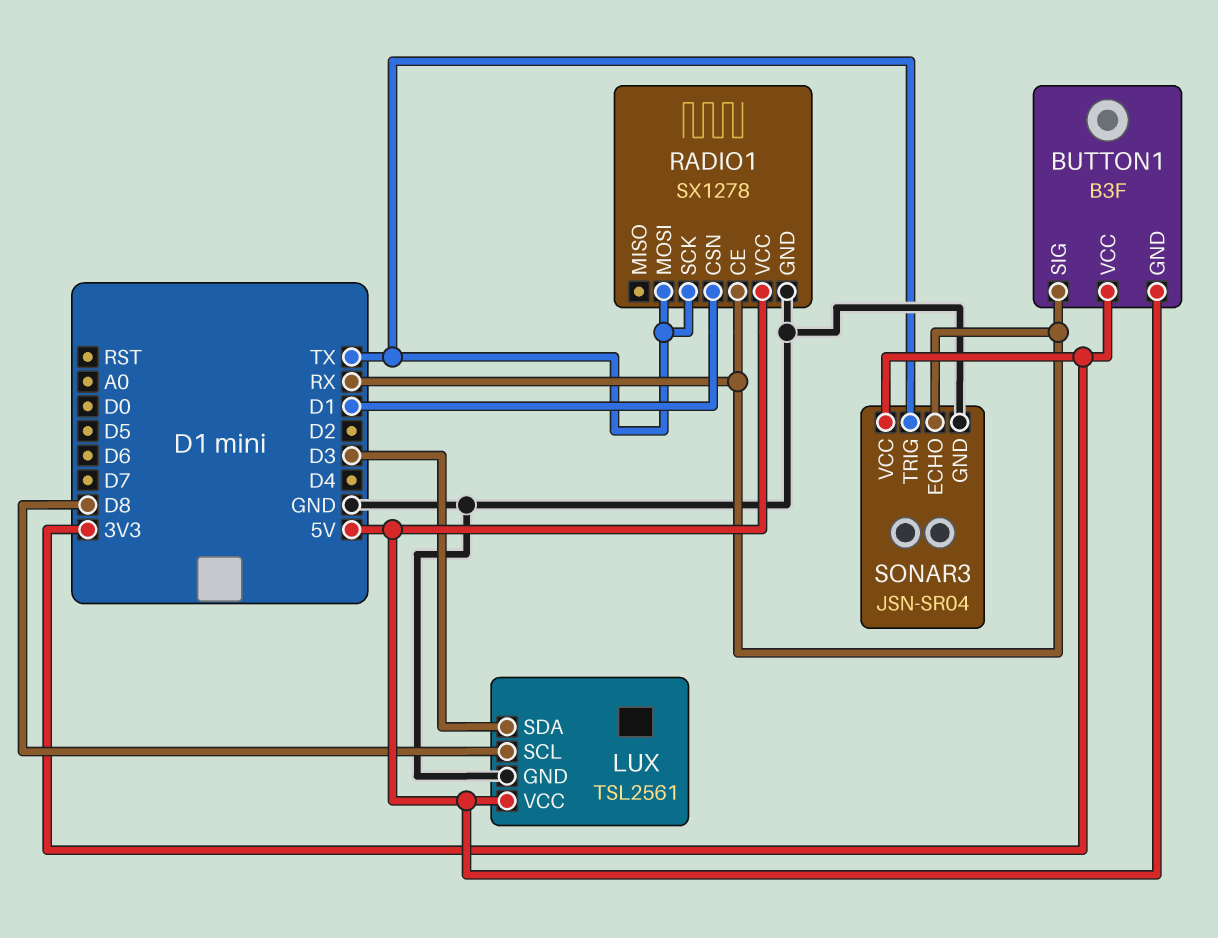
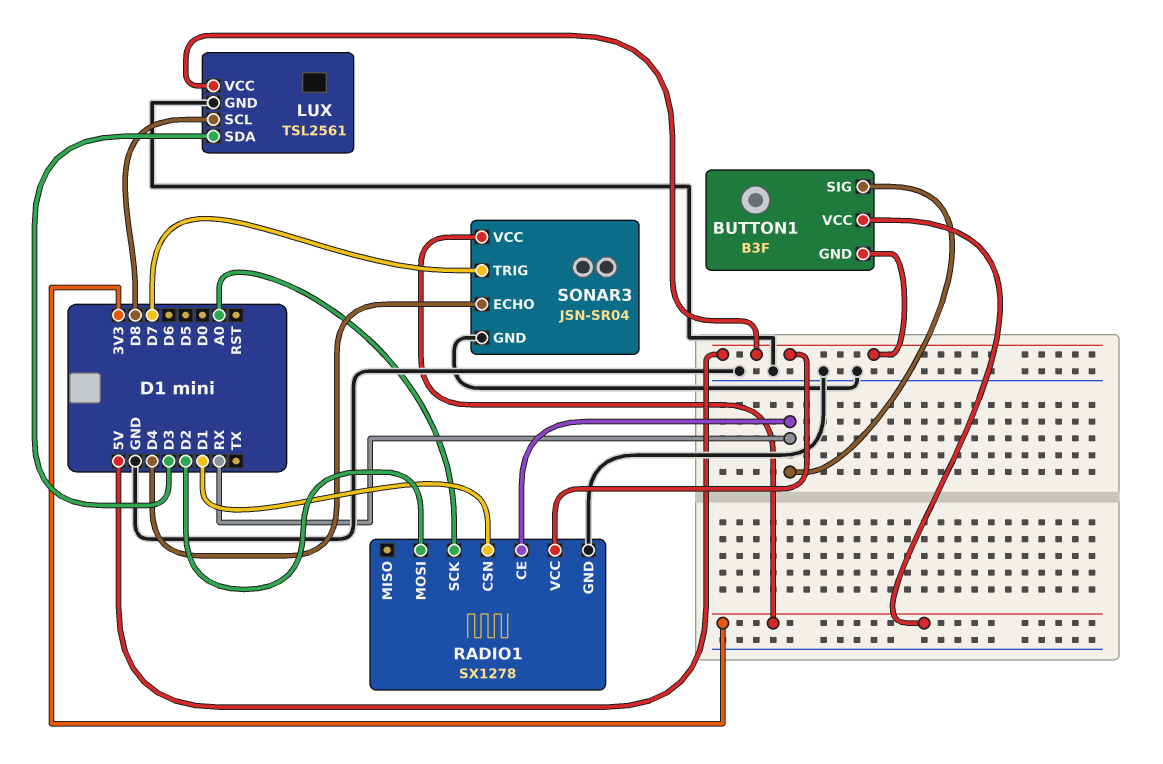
RADIO1 pin MOSI: TX -> D2
RADIO1 pin SCK: TX -> A0
SONAR3 pin ECHO: RX -> D4
SONAR3 pin TRIG: TX -> D7

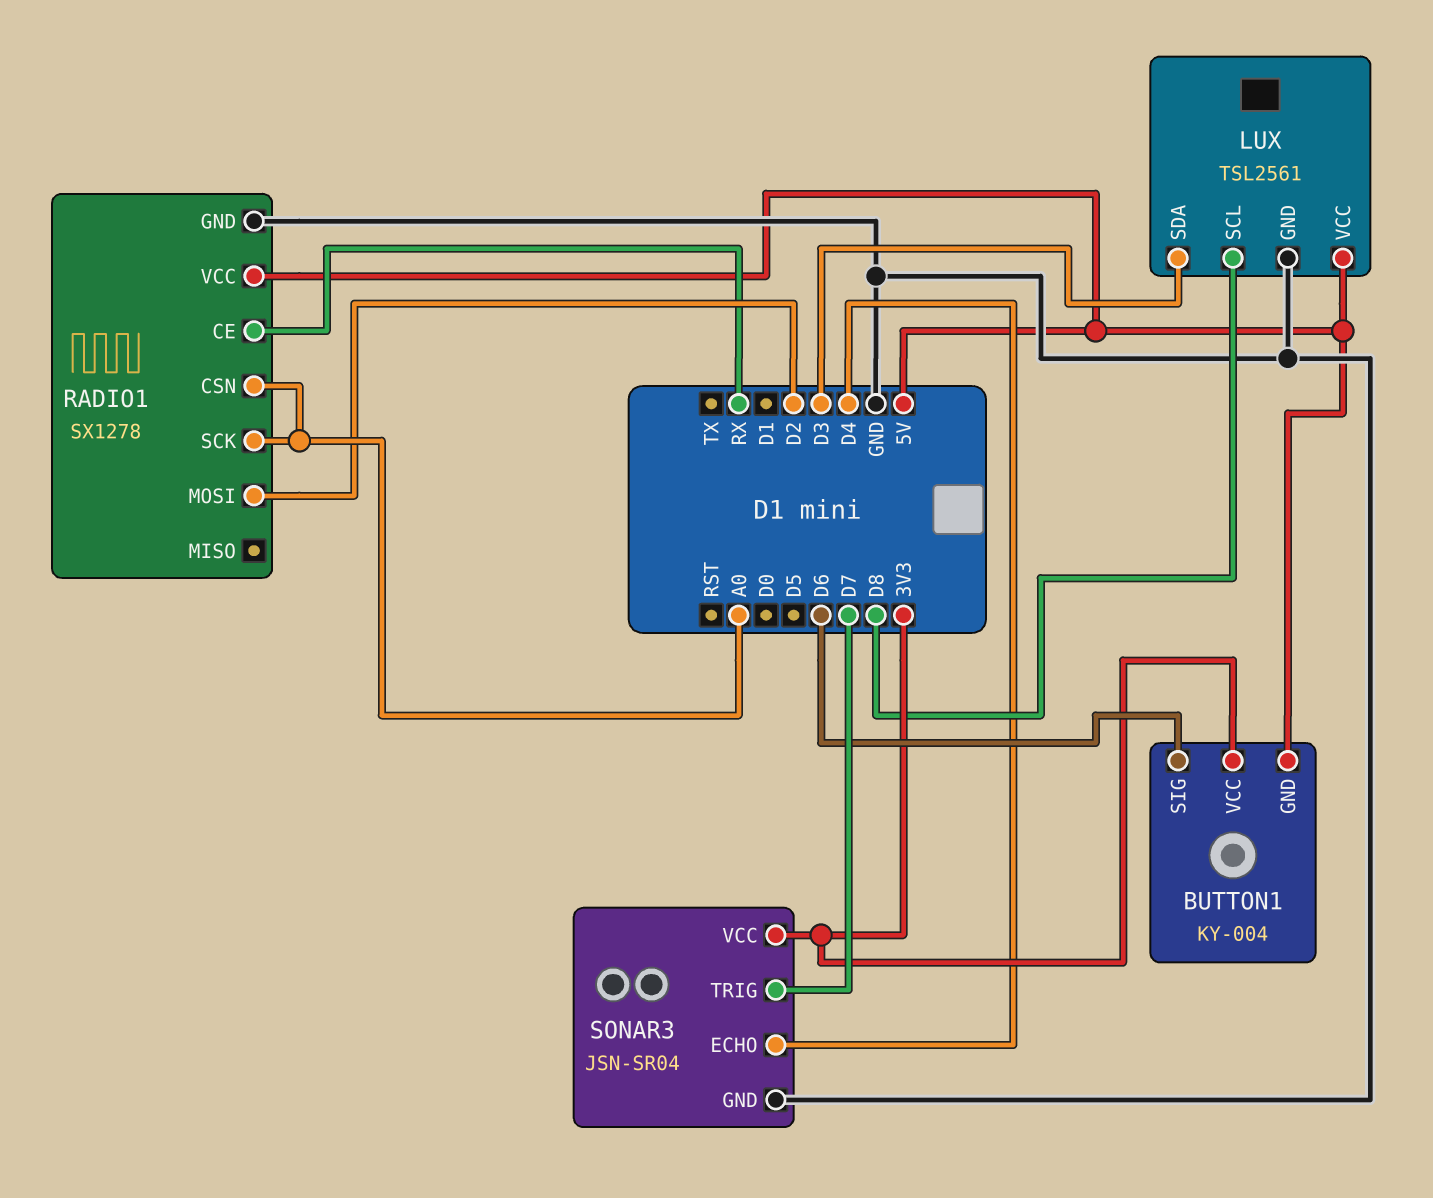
BUTTON1: B3F -> KY-004
BUTTON1 pin SIG: RX -> D6
RADIO1 pin CSN: D1 -> A0

